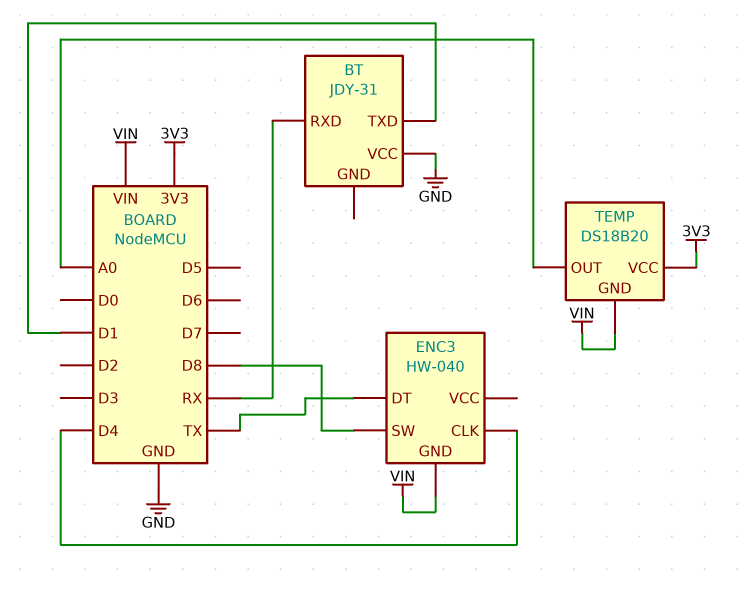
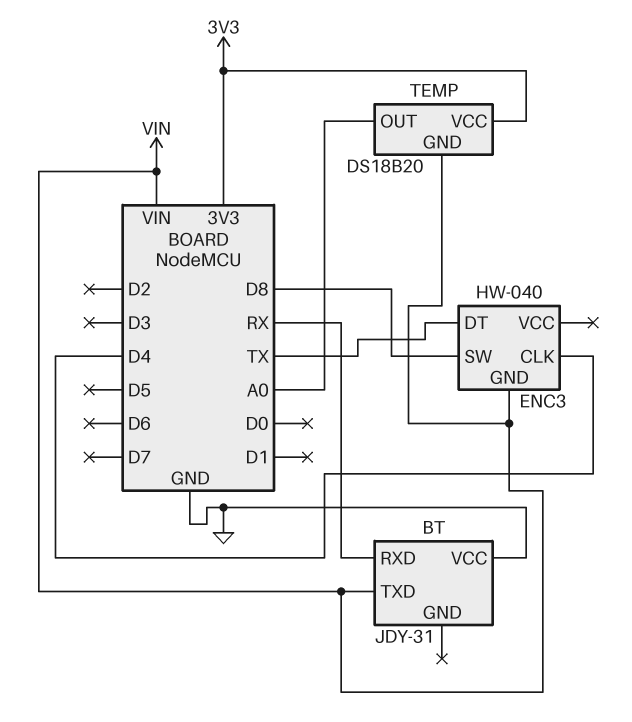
BT pin TXD: D1 -> VIN

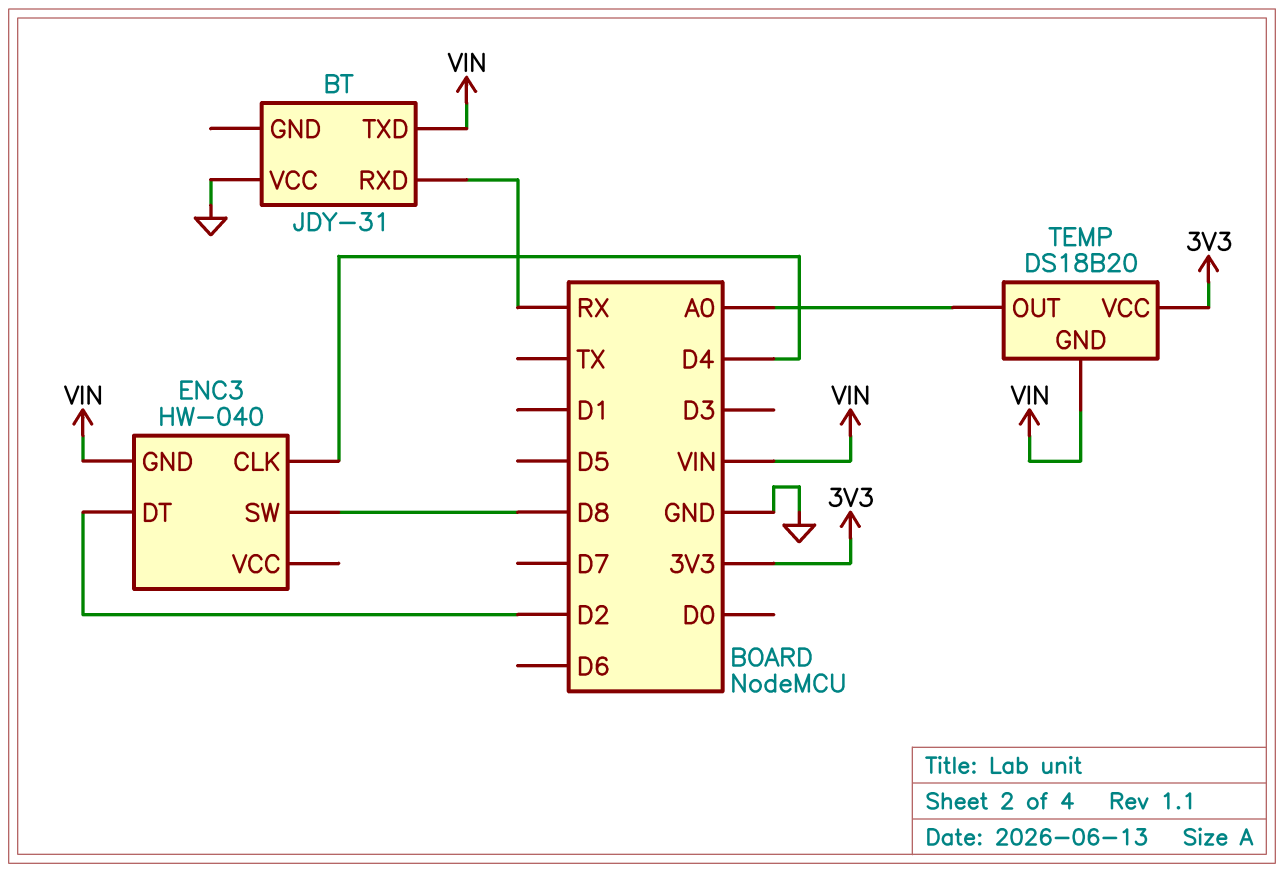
ENC3 pin DT: TX -> D2

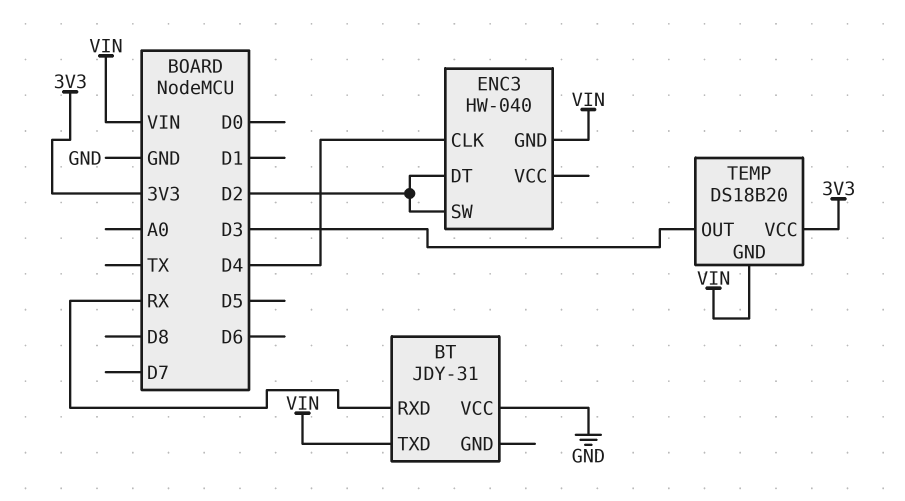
ENC3 pin SW: D8 -> D2
TEMP pin OUT: A0 -> D3

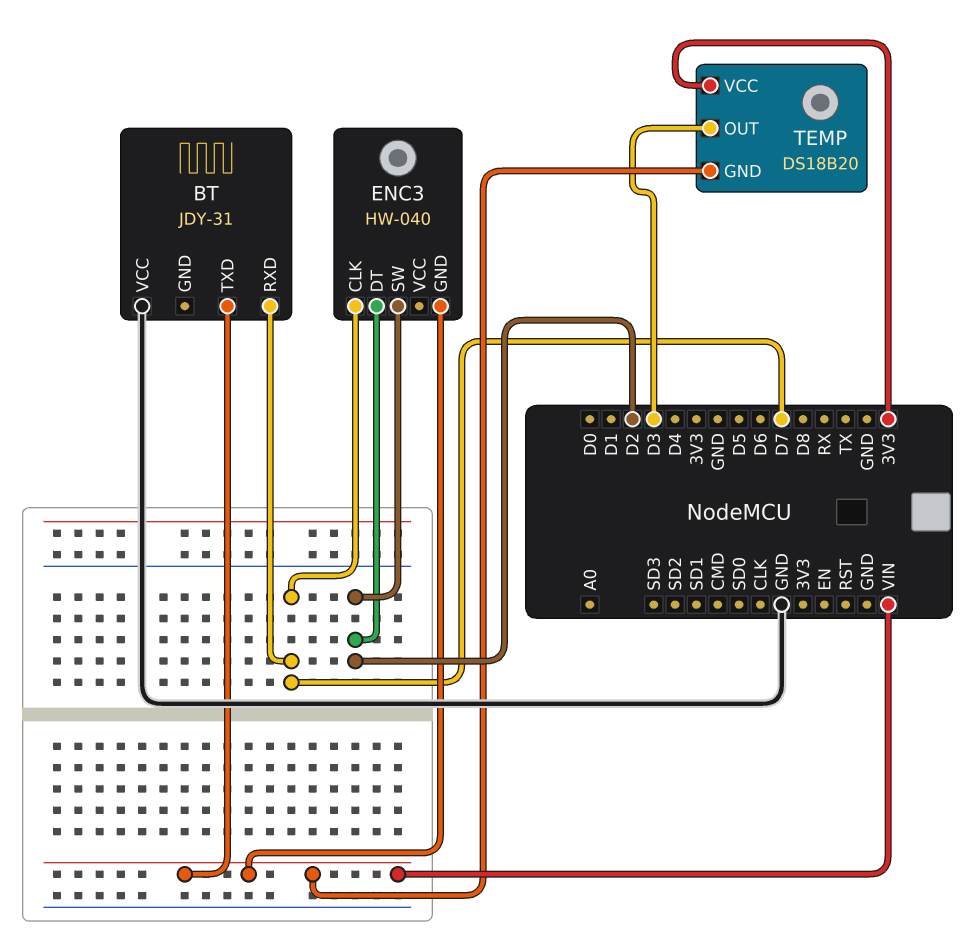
BT pin RXD: RX -> D7
ENC3 pin CLK: D4 -> D7

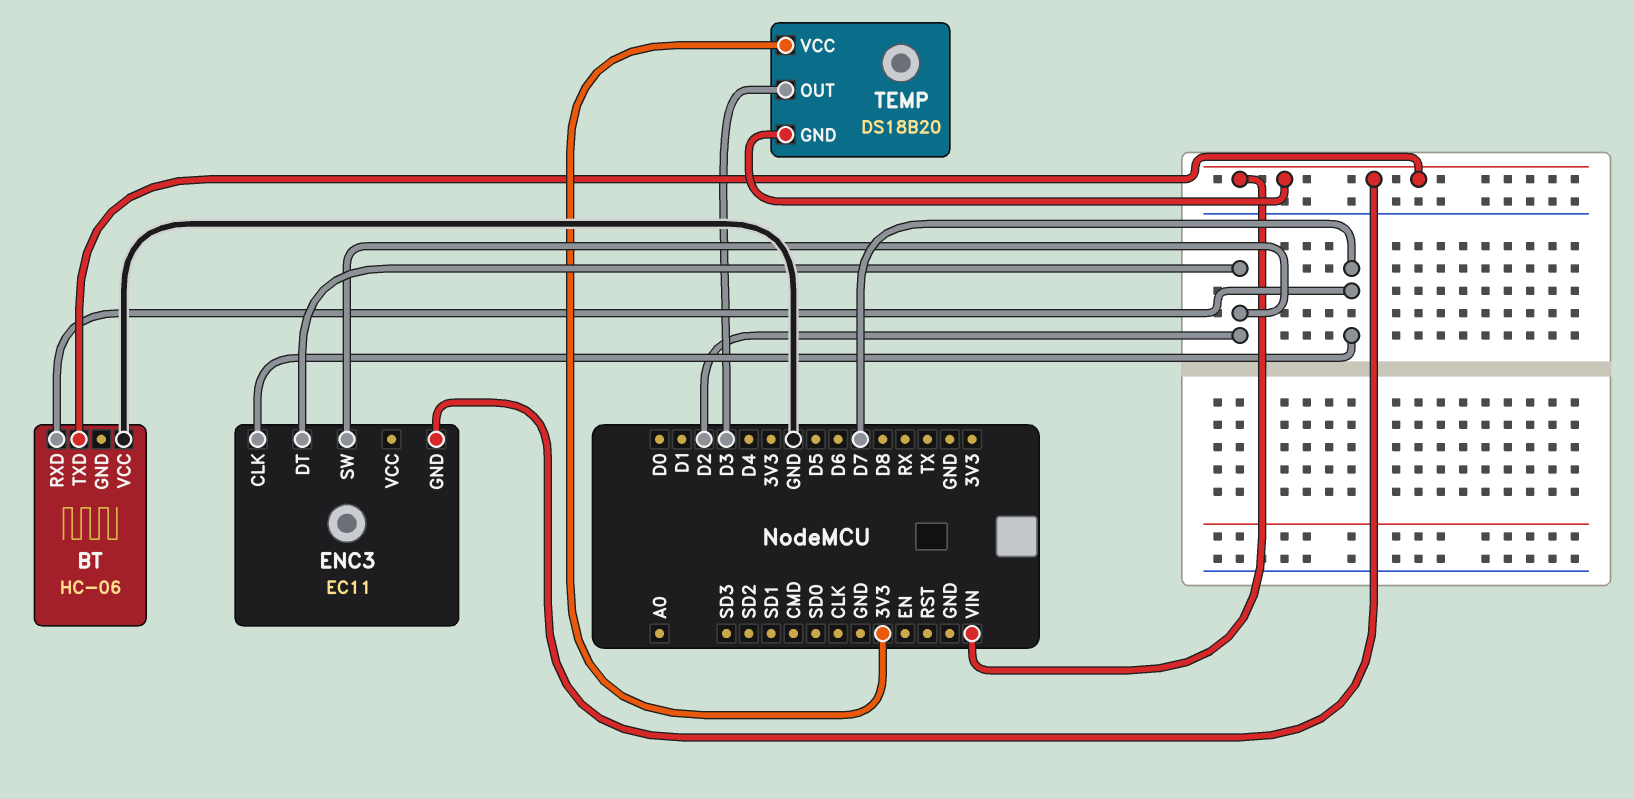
BT: JDY-31 -> HC-06
ENC3: HW-040 -> EC11

